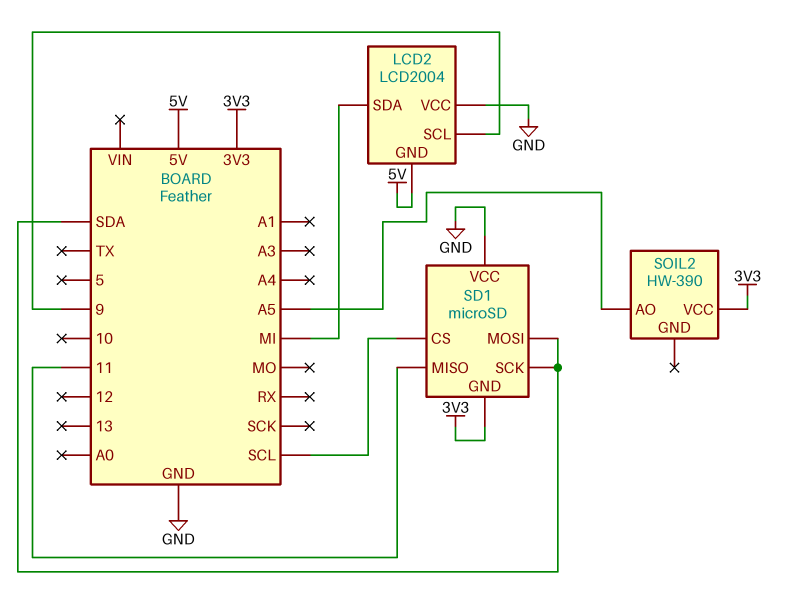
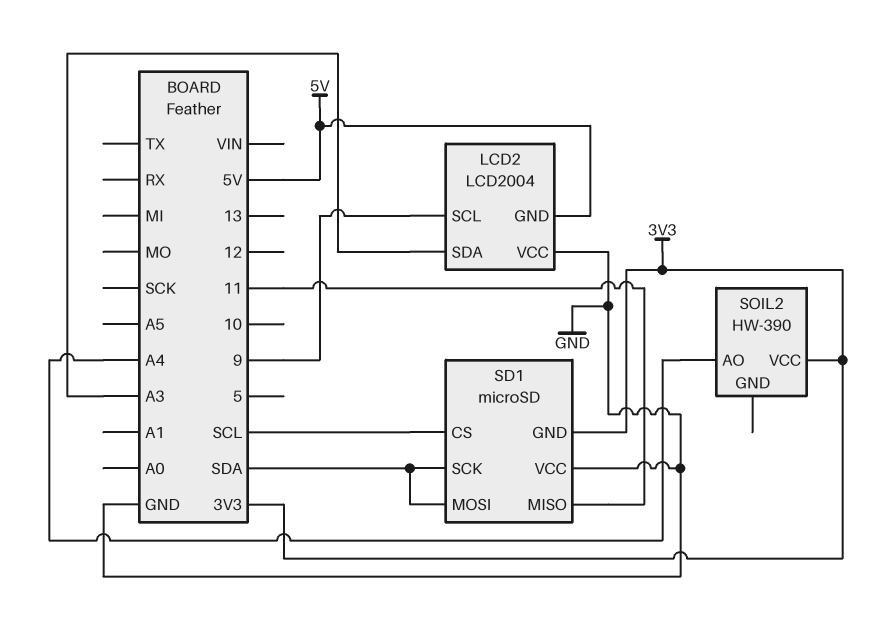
LCD2 pin SDA: MI -> A3
SOIL2 pin AO: A5 -> A4

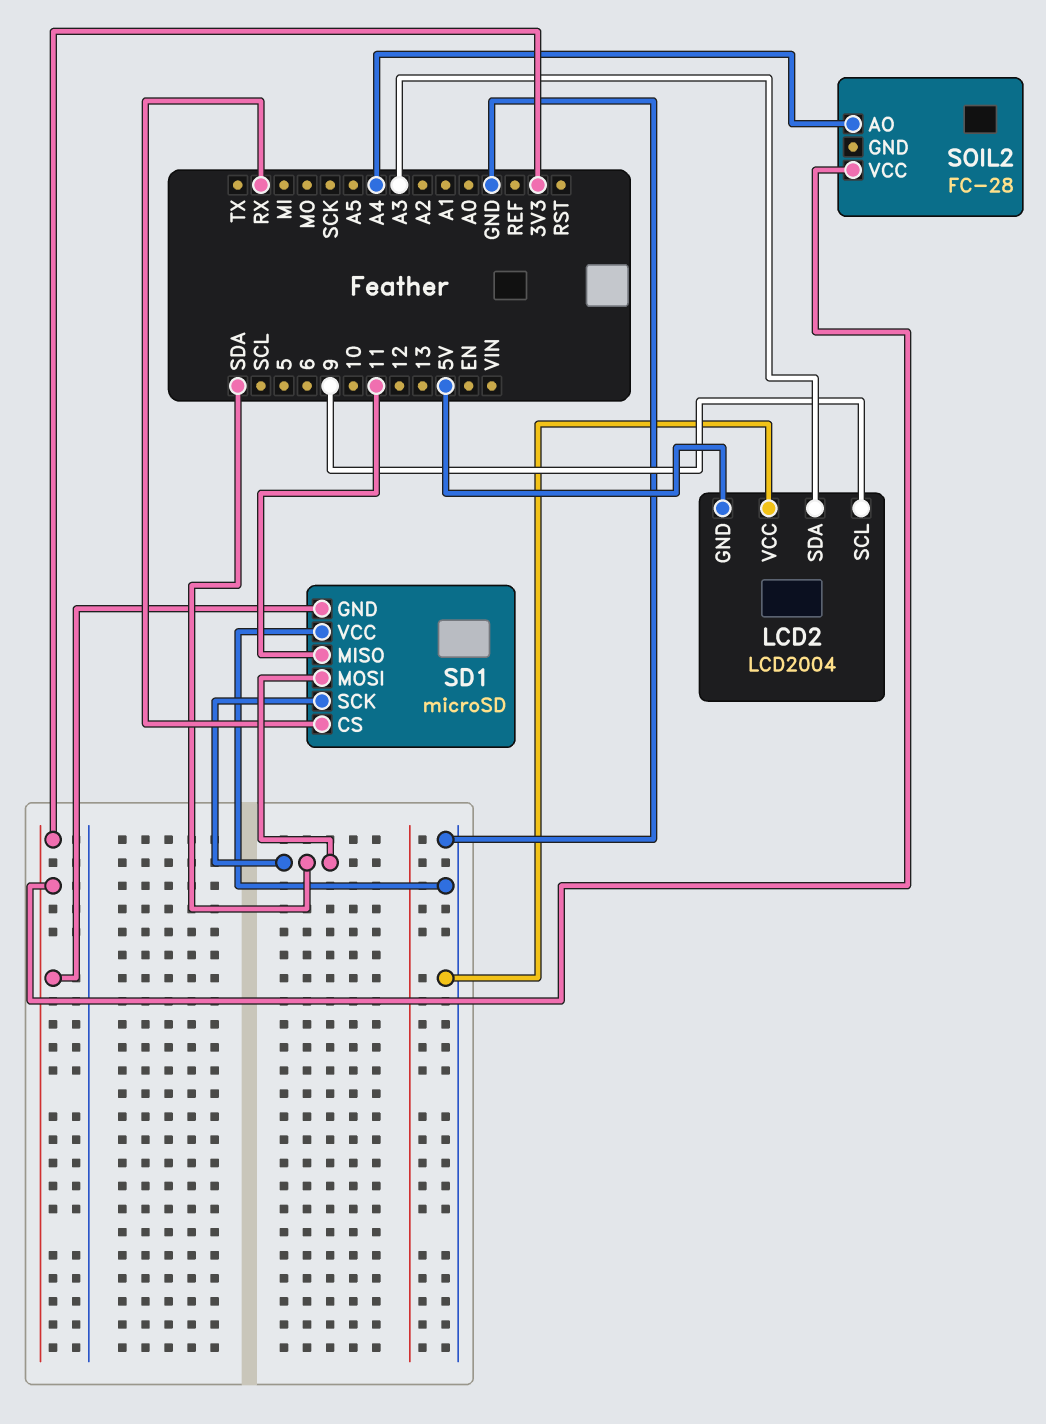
SD1 pin CS: SCL -> RX
SOIL2: HW-390 -> FC-28

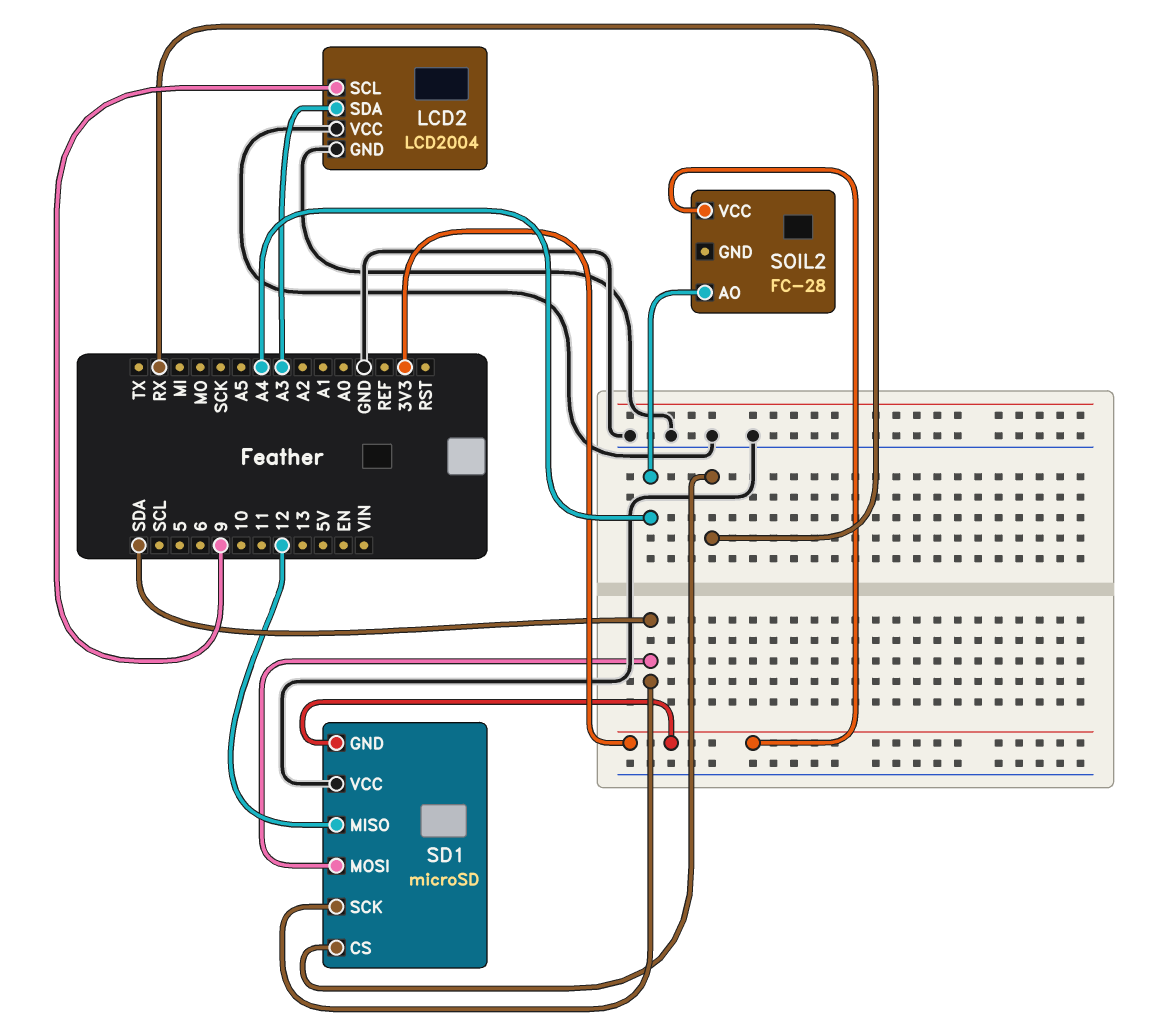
LCD2 pin GND: 5V -> GND
SD1 pin MISO: 11 -> 12

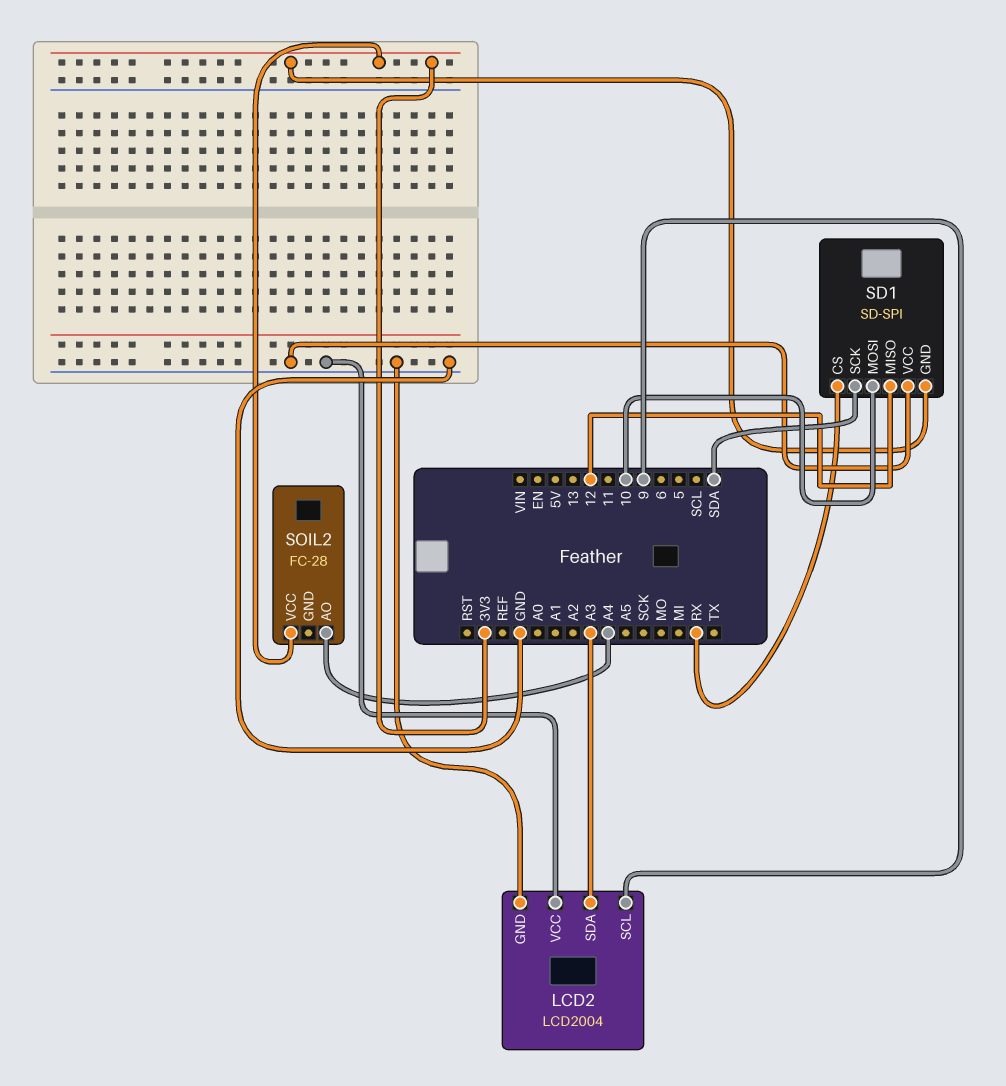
SD1: microSD -> SD-SPI
SD1 pin MOSI: SDA -> 10

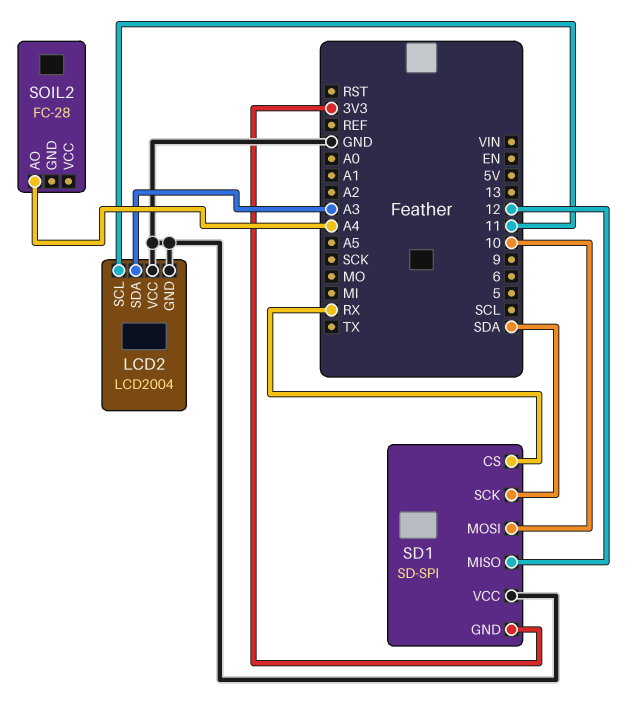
LCD2 pin SCL: 9 -> 11
SOIL2 pin VCC: 3V3 -> none

